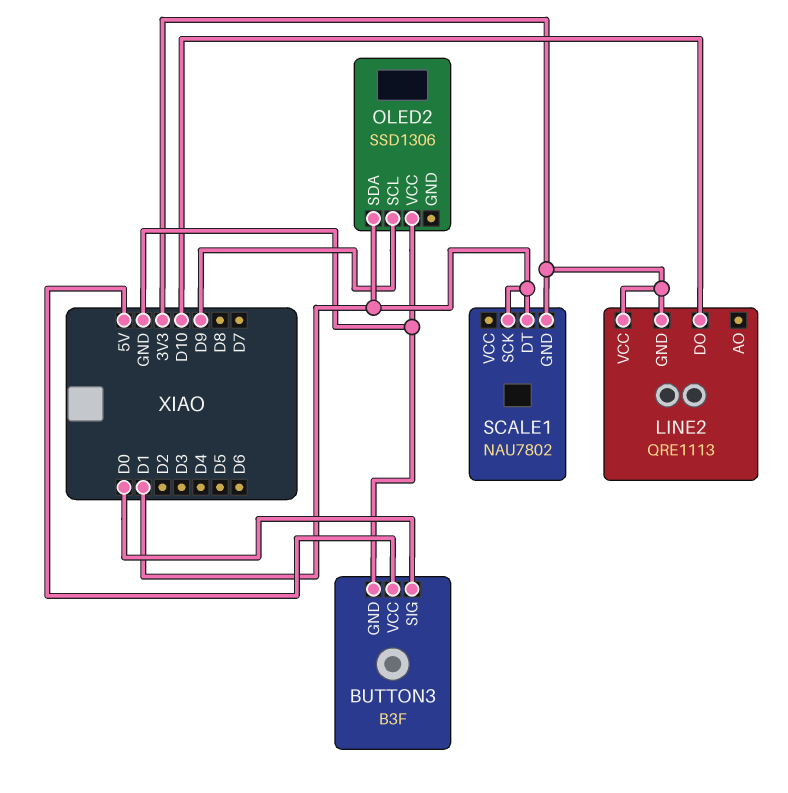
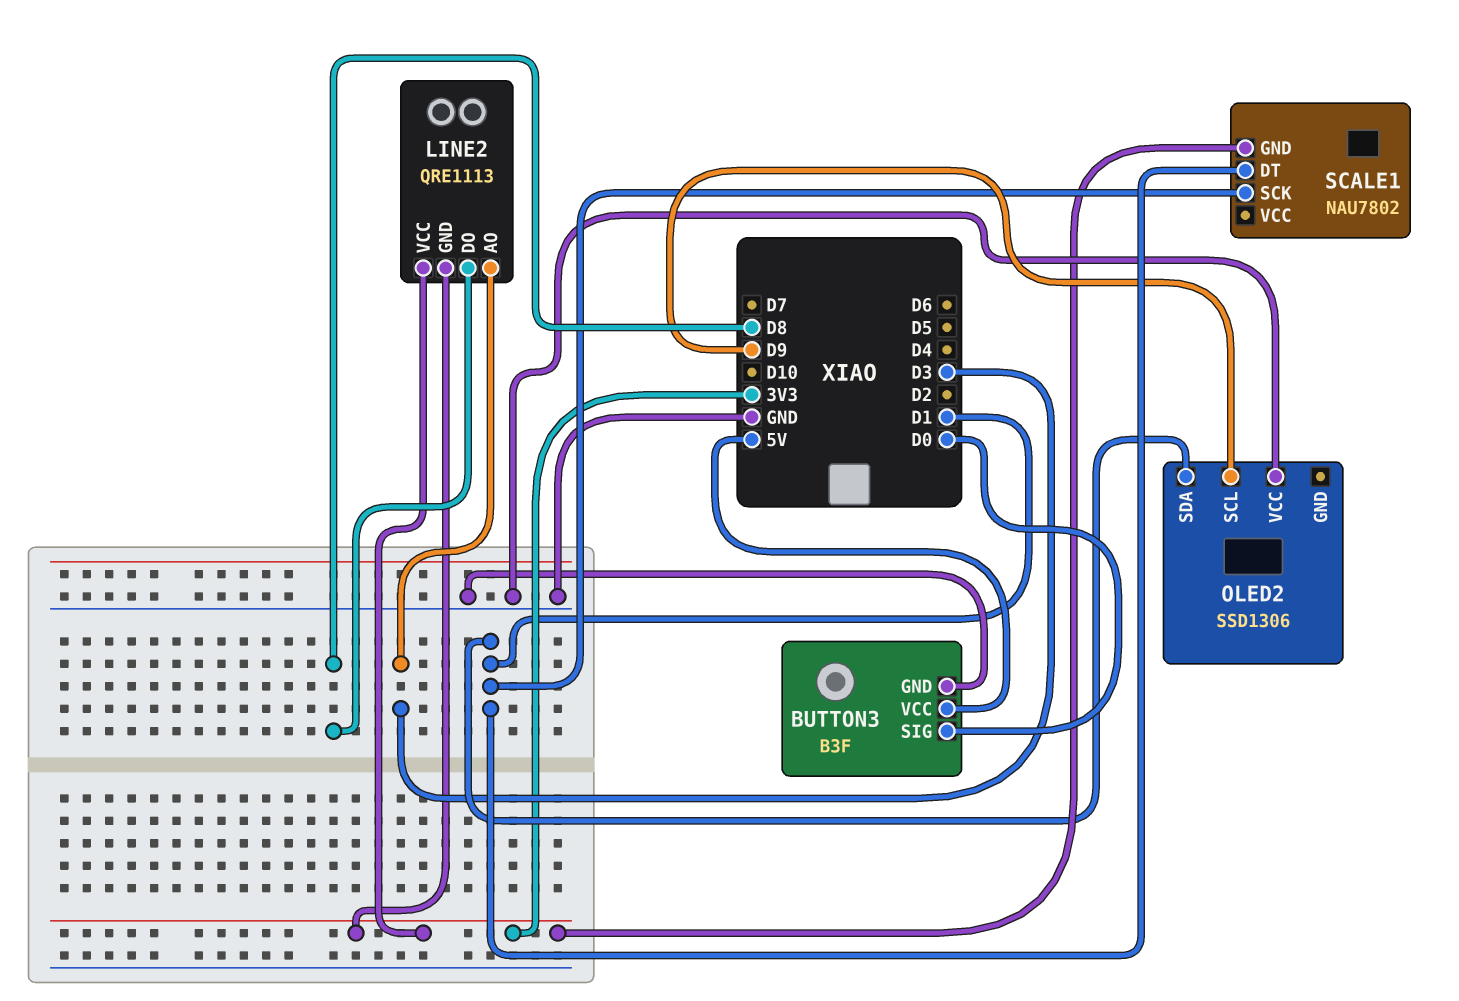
LINE2 pin AO: none -> D3
LINE2 pin DO: D10 -> D8

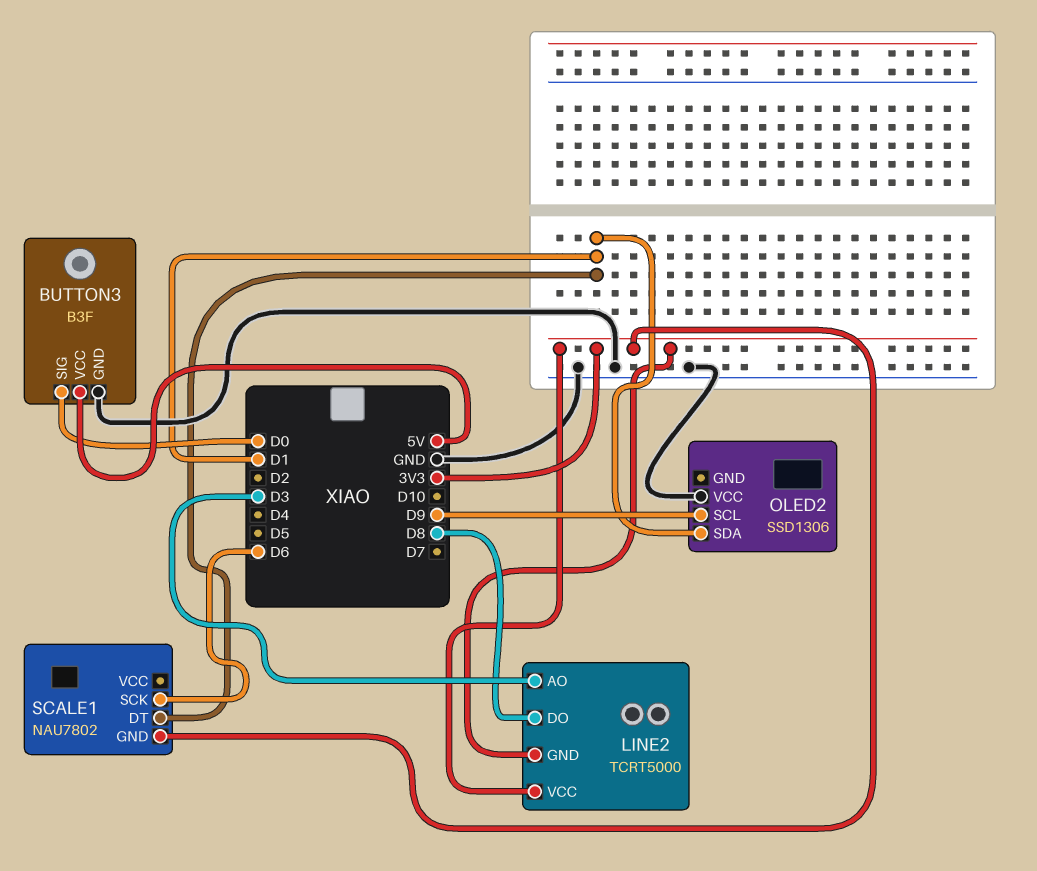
LINE2: QRE1113 -> TCRT5000
SCALE1 pin SCK: D1 -> D6

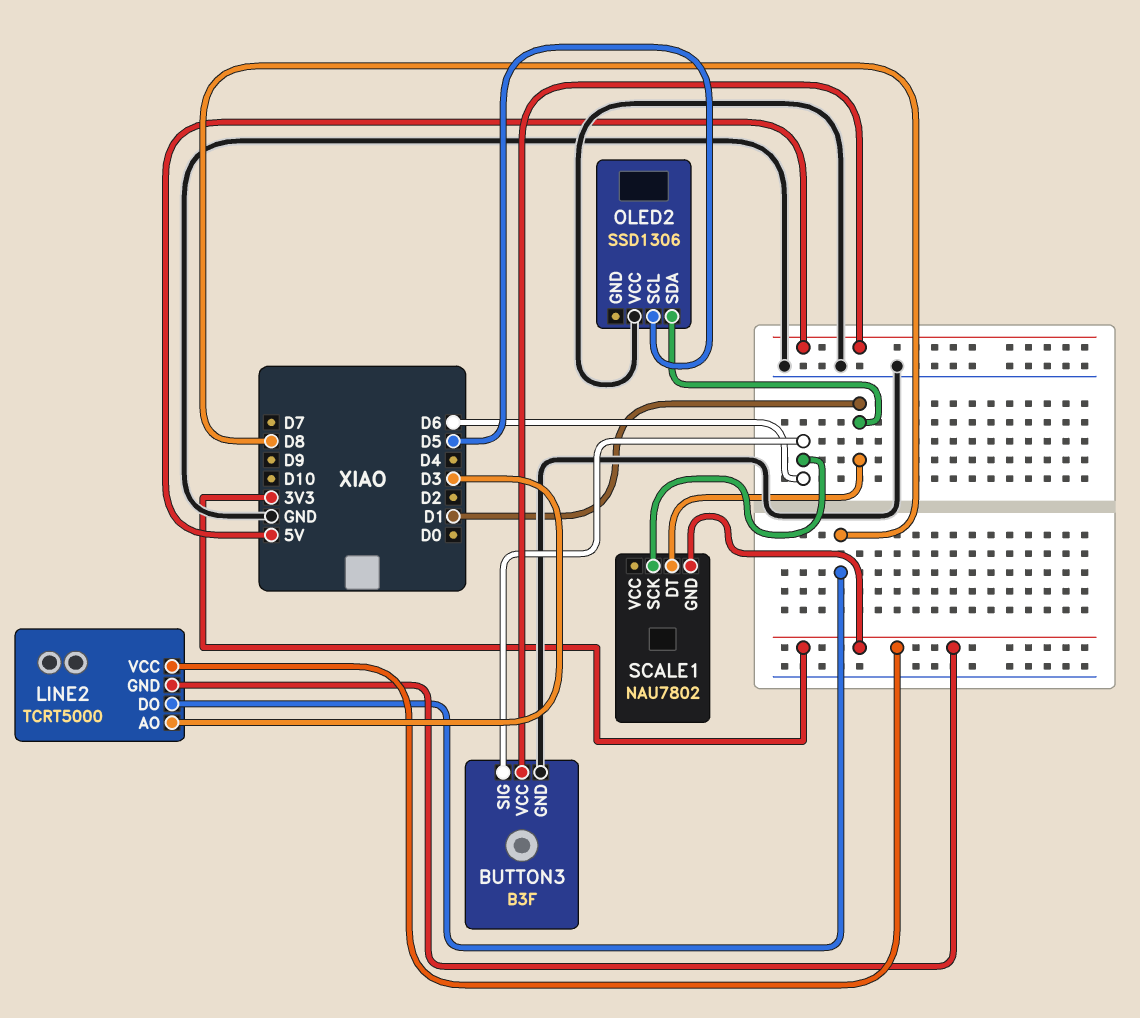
BUTTON3 pin SIG: D0 -> D6
OLED2 pin SCL: D9 -> D5

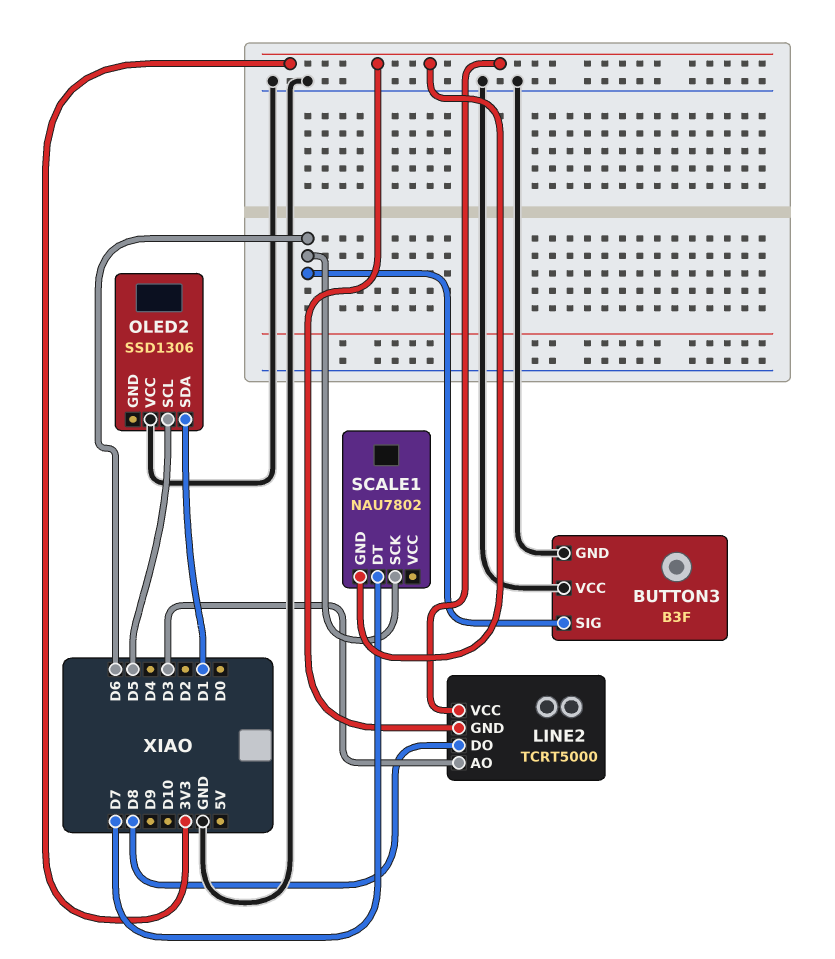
BUTTON3 pin VCC: 5V -> GND
SCALE1 pin DT: D1 -> D7

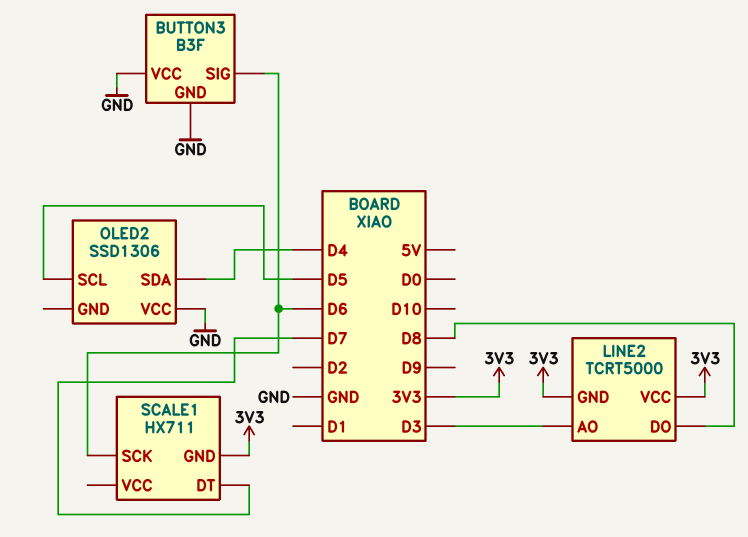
OLED2 pin SDA: D1 -> D4
SCALE1: NAU7802 -> HX711

